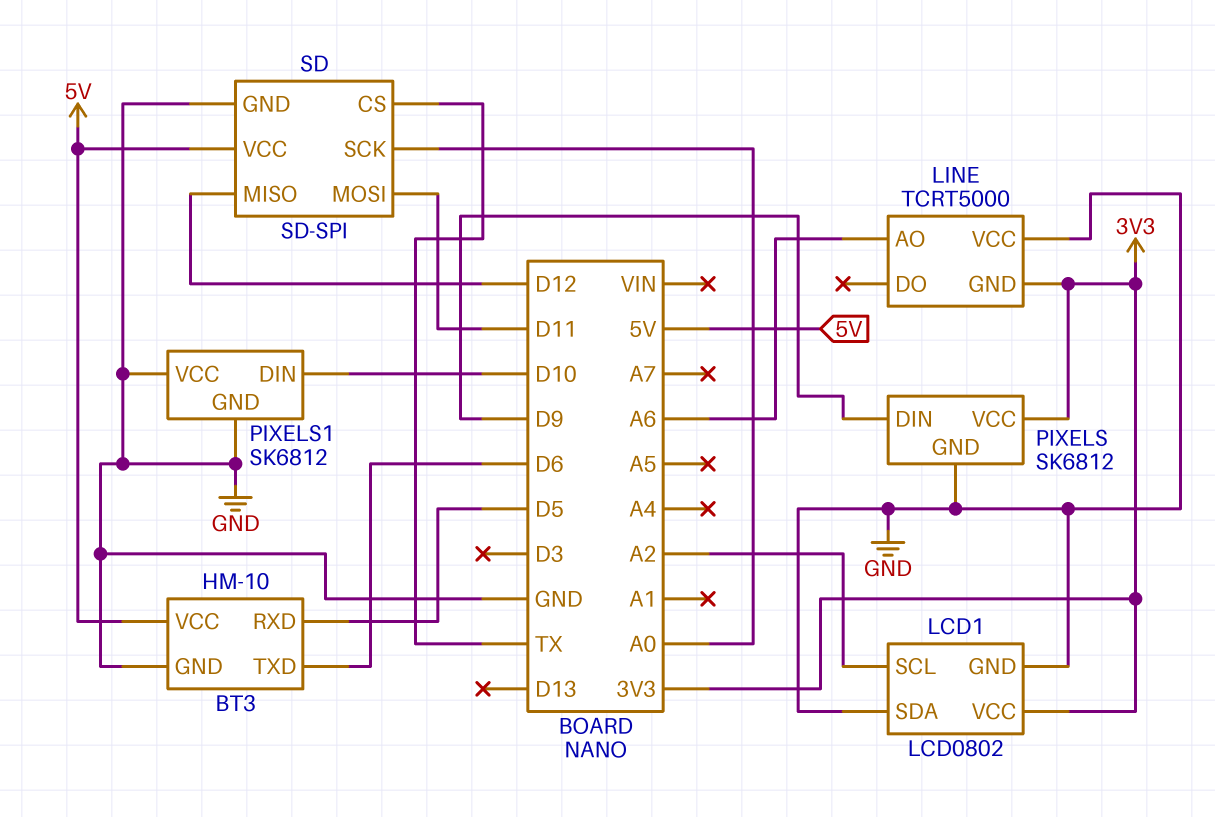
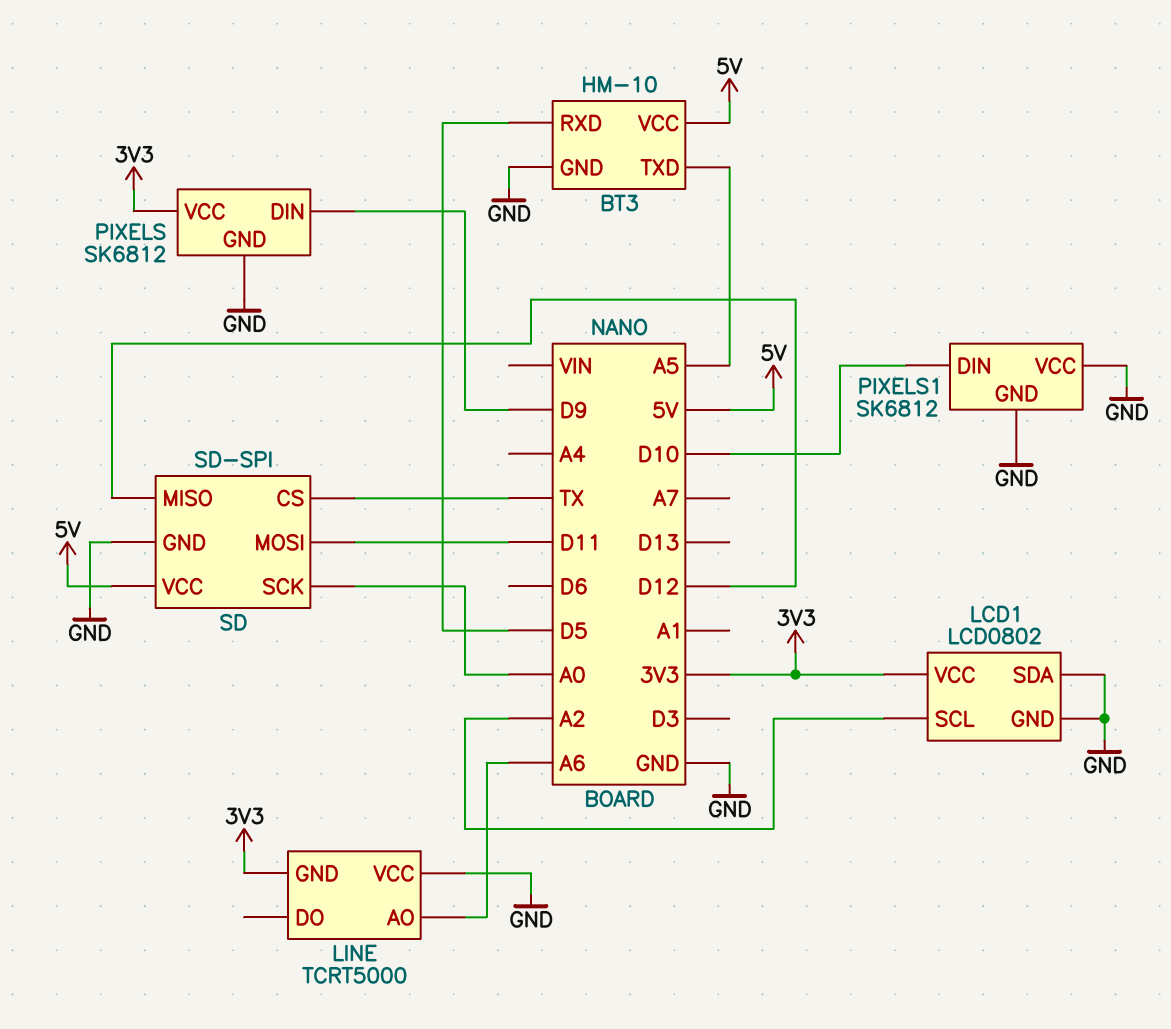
BT3 pin TXD: D6 -> A5

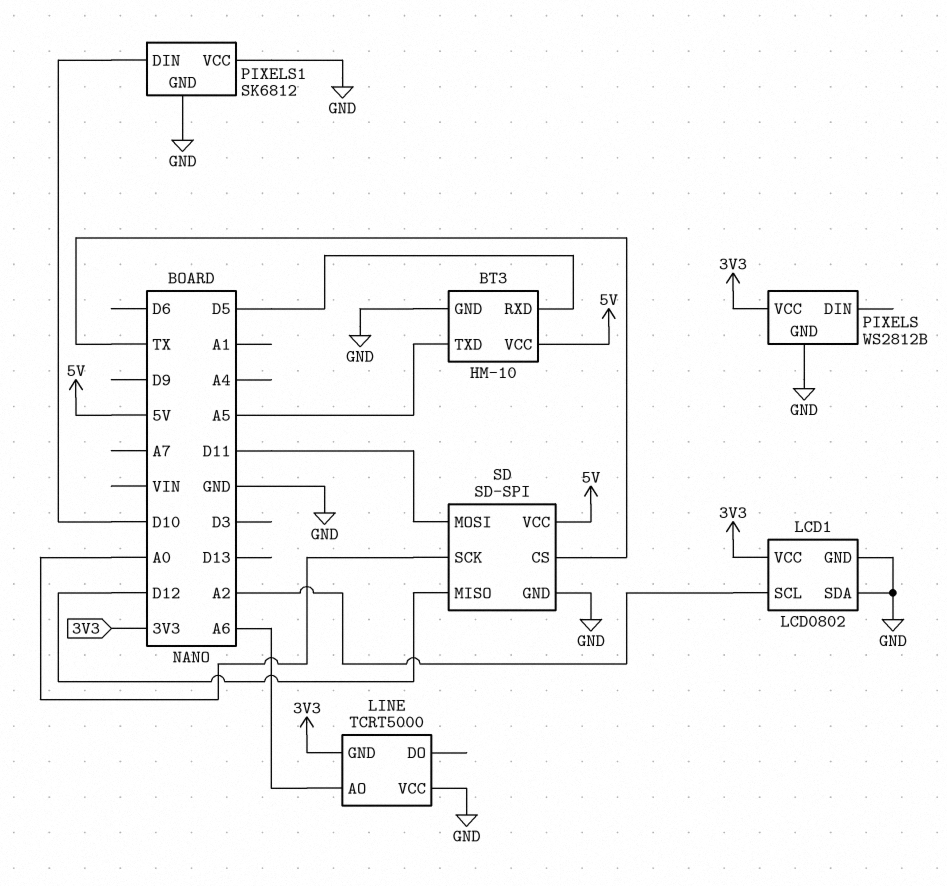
PIXELS: SK6812 -> WS2812B
PIXELS pin DIN: D9 -> none

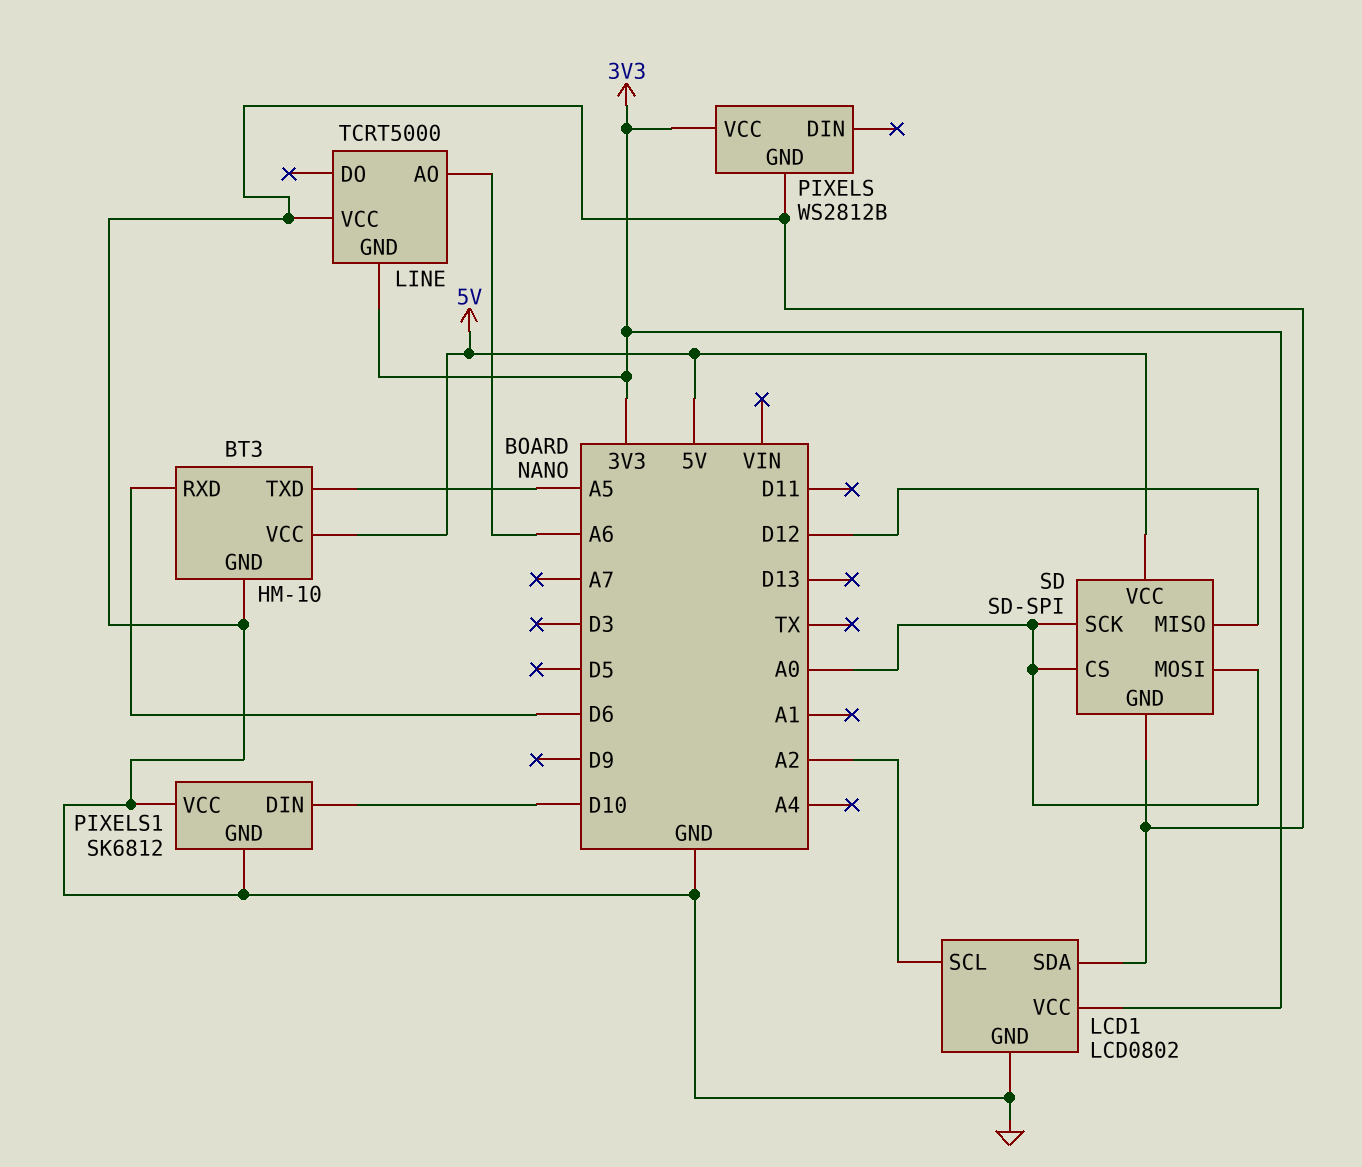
BT3 pin RXD: D5 -> D6
SD pin CS: TX -> A0
SD pin MOSI: D11 -> A0

